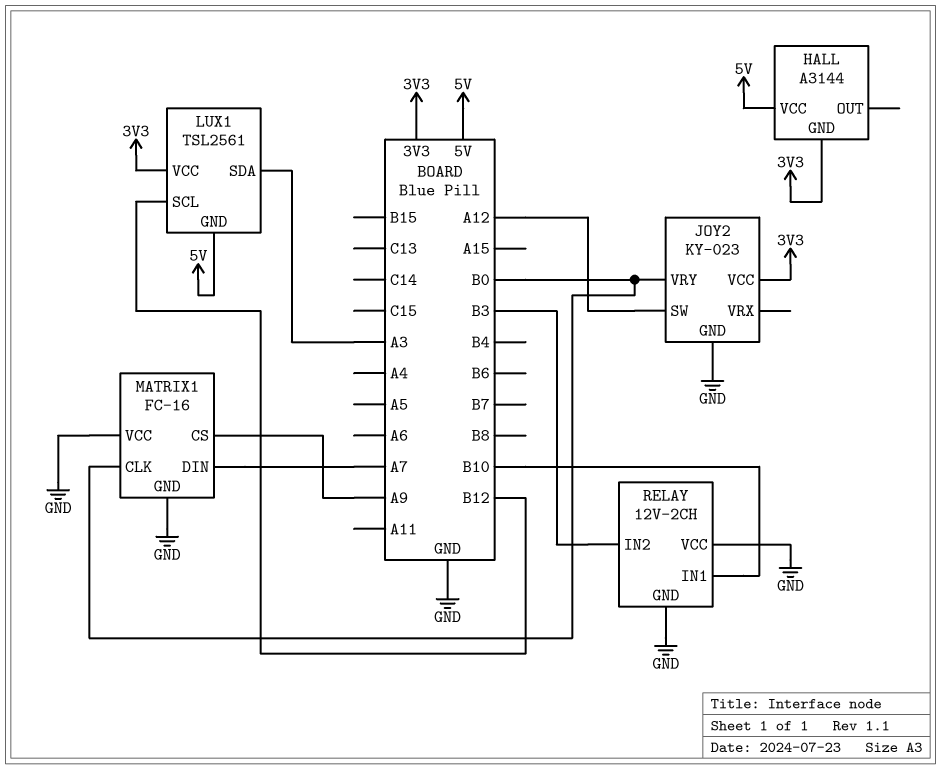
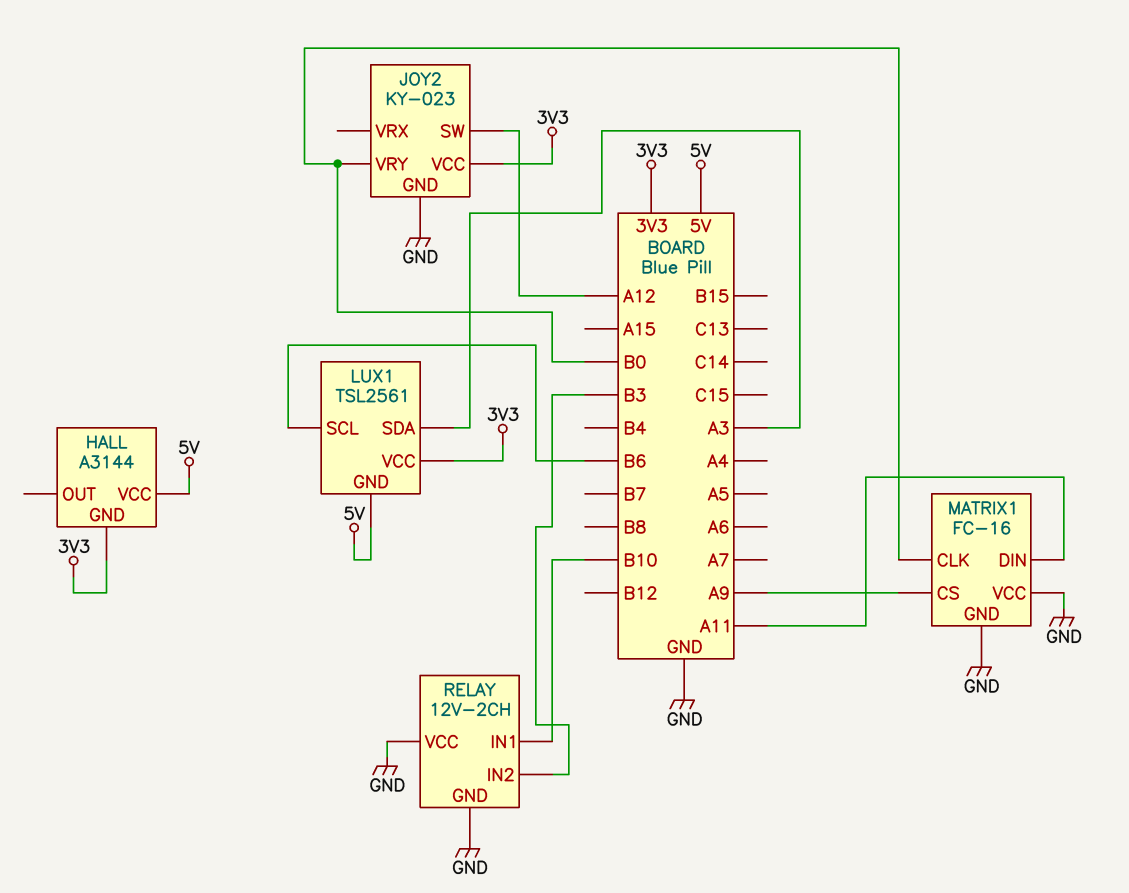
LUX1 pin SCL: B12 -> B6
MATRIX1 pin DIN: A7 -> A11

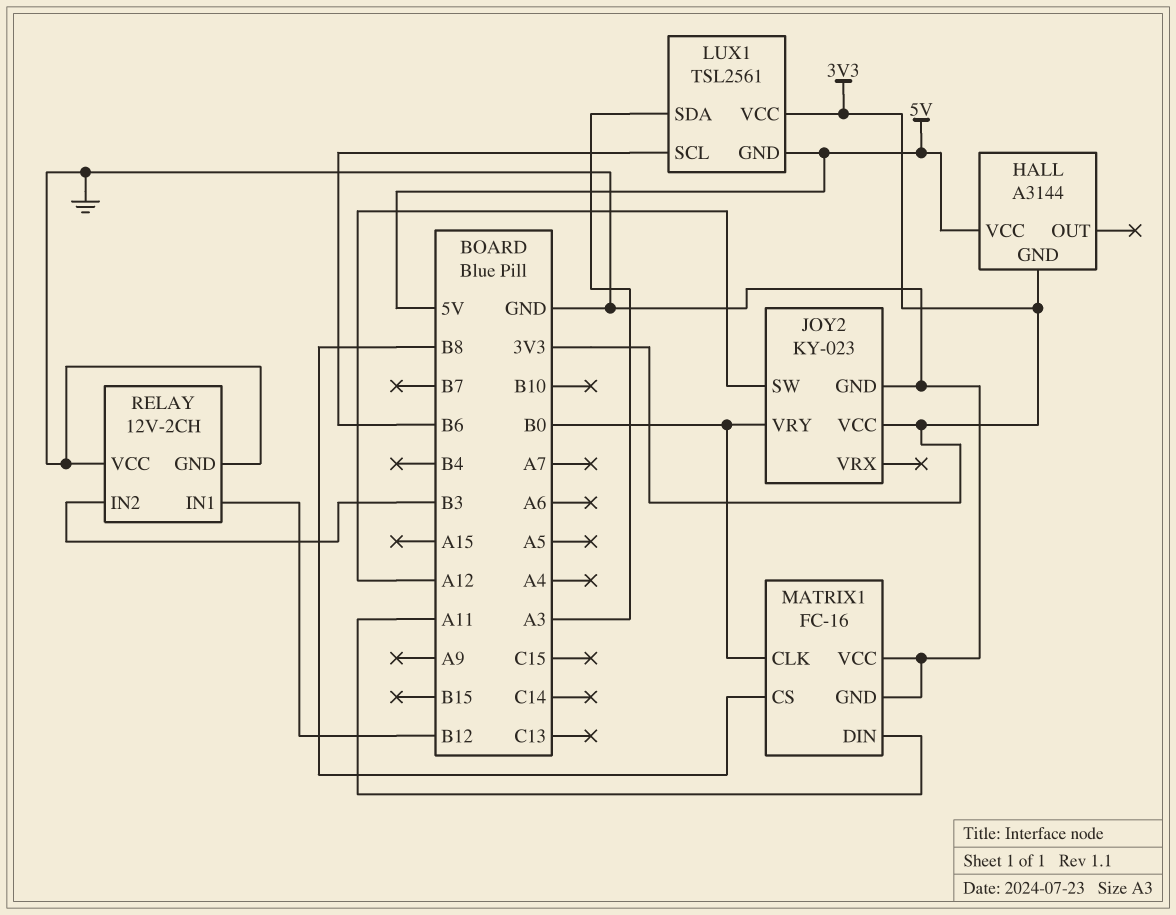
MATRIX1 pin CS: A9 -> B8
RELAY pin IN1: B10 -> B12

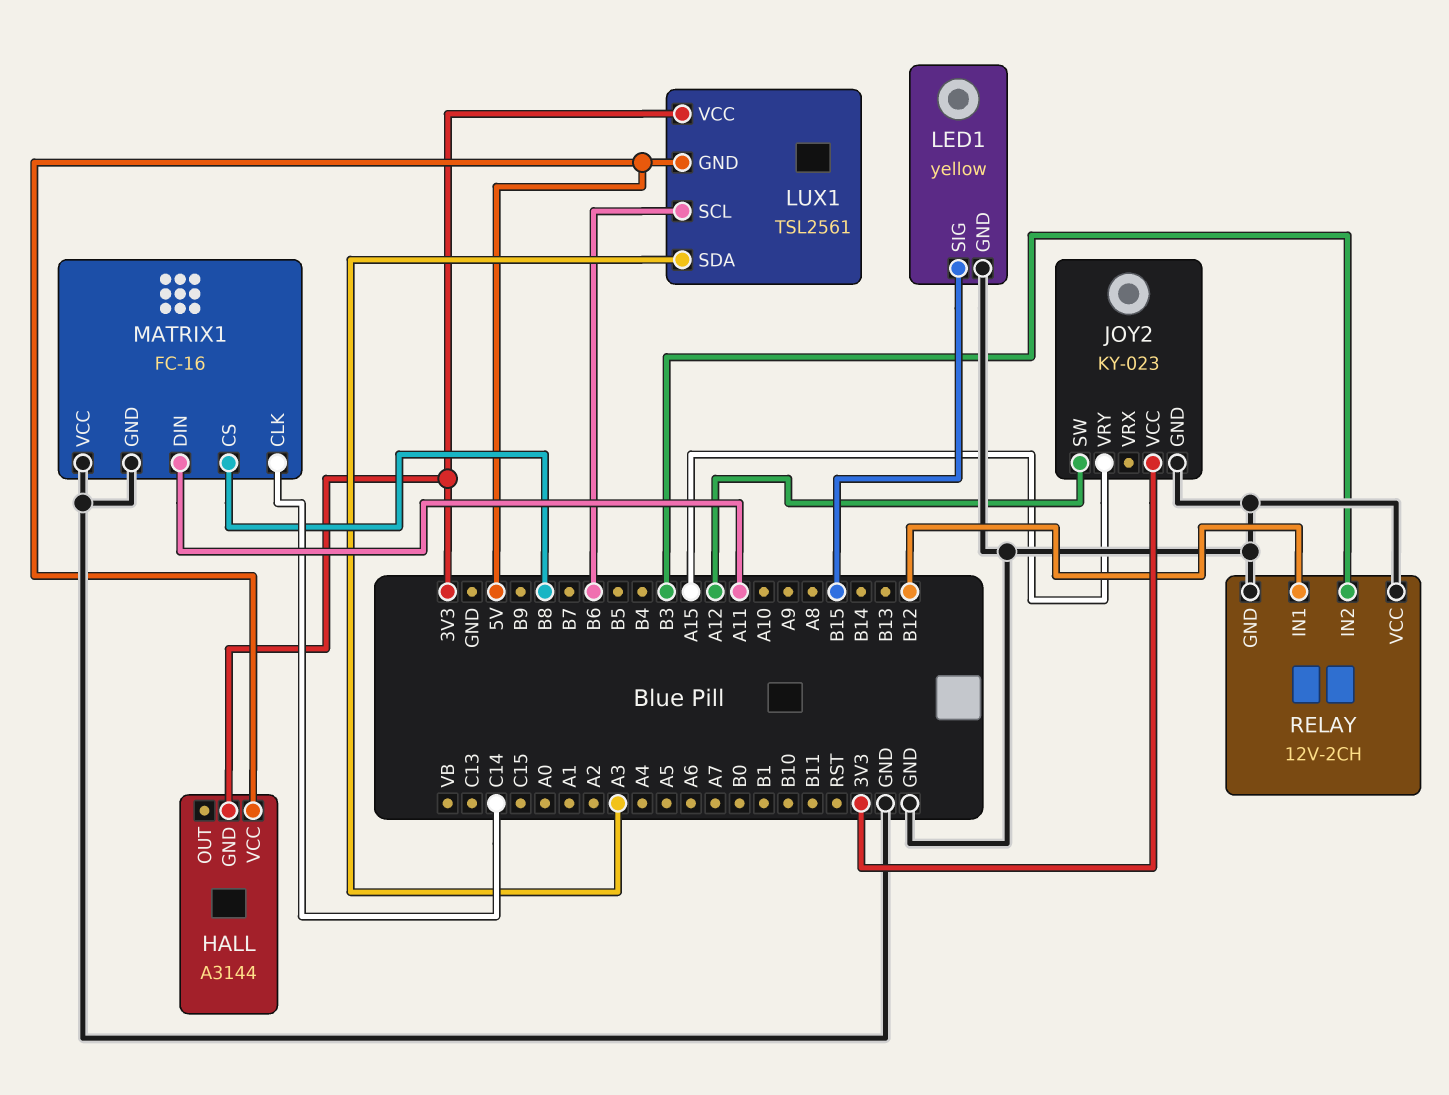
JOY2 pin VRY: B0 -> A15
LED1: none -> yellow
LED1 pin GND: none -> GND
LED1 pin SIG: none -> B15
MATRIX1 pin CLK: B0 -> C14

